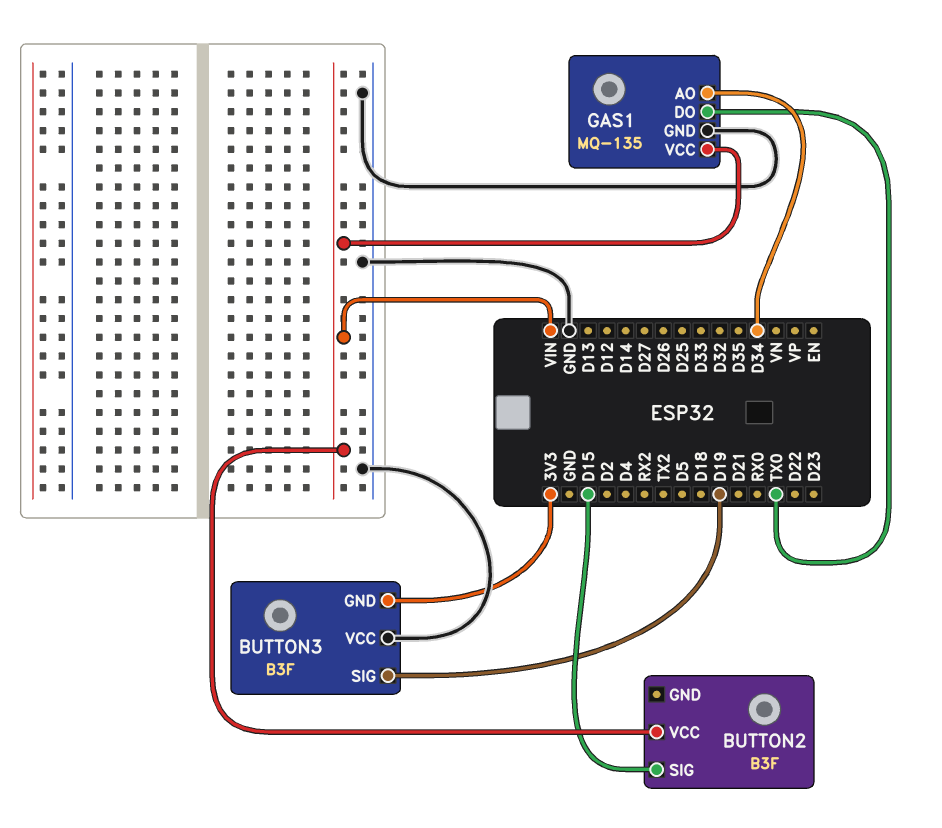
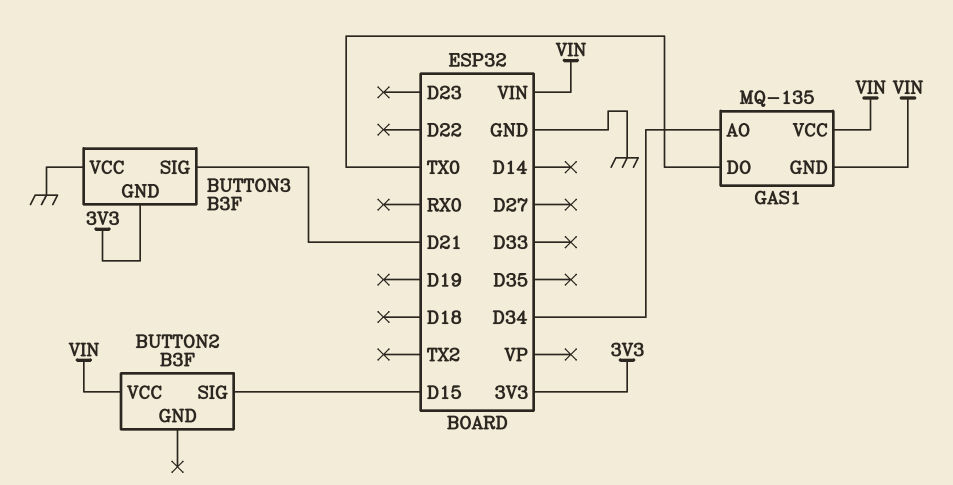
BUTTON3 pin SIG: D19 -> D21
GAS1 pin GND: GND -> VIN

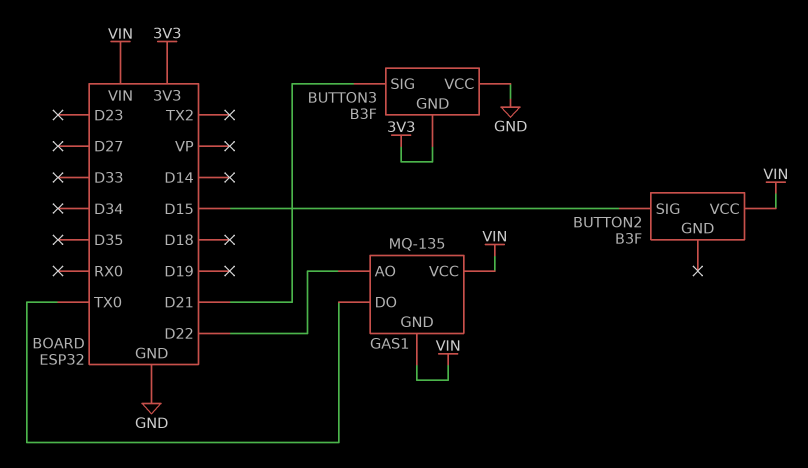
GAS1 pin AO: D34 -> D22

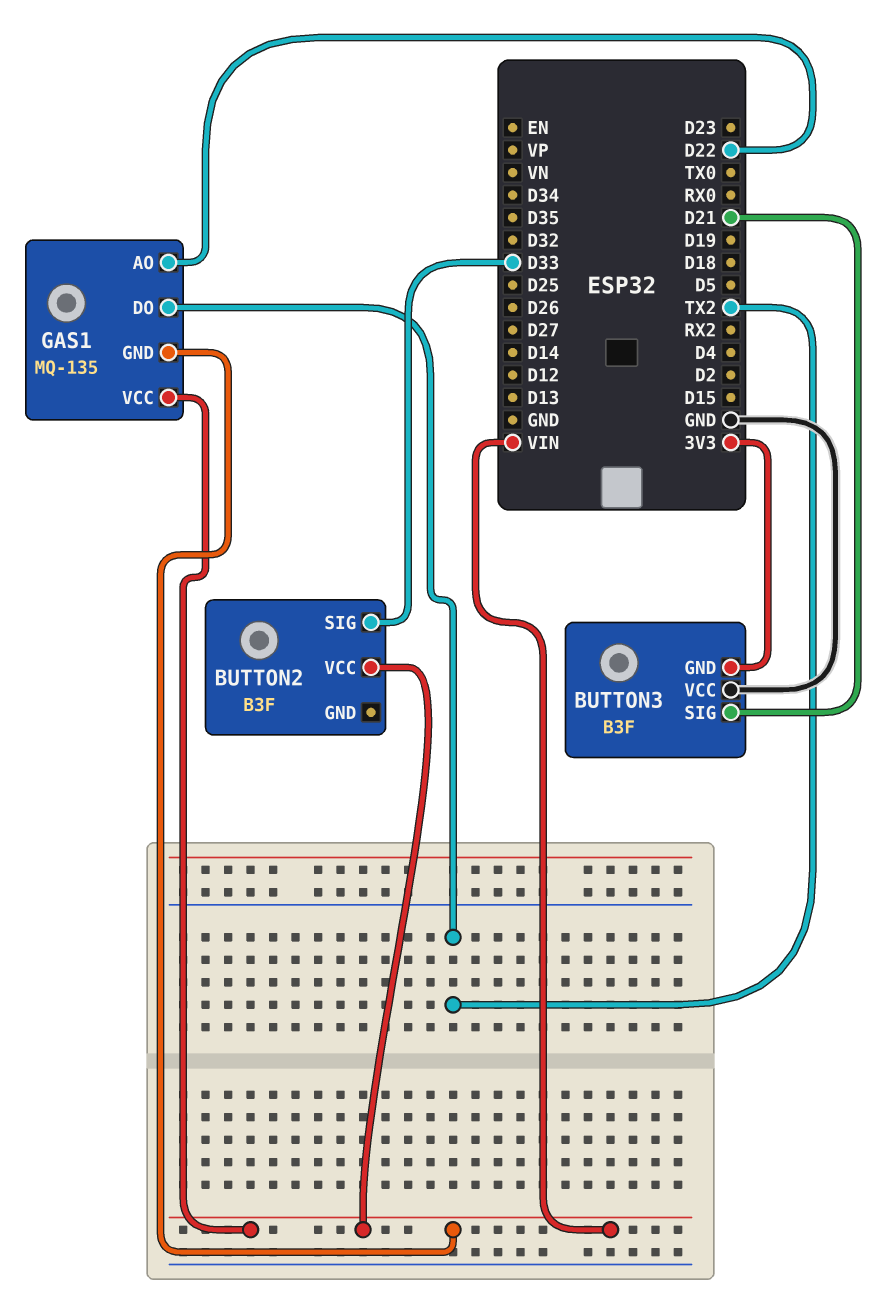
BUTTON2 pin SIG: D15 -> D33
GAS1 pin DO: TX0 -> TX2

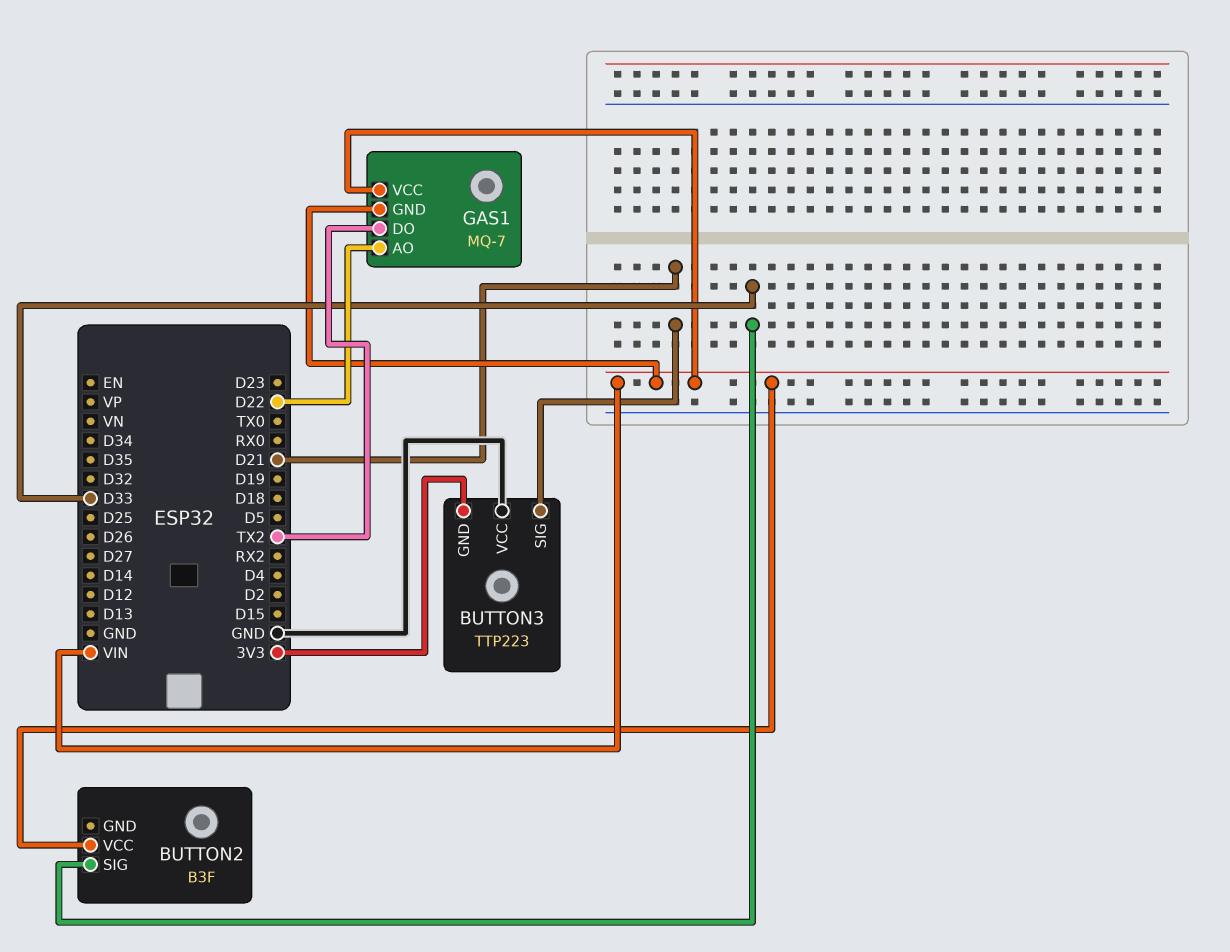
BUTTON3: B3F -> TTP223
GAS1: MQ-135 -> MQ-7

